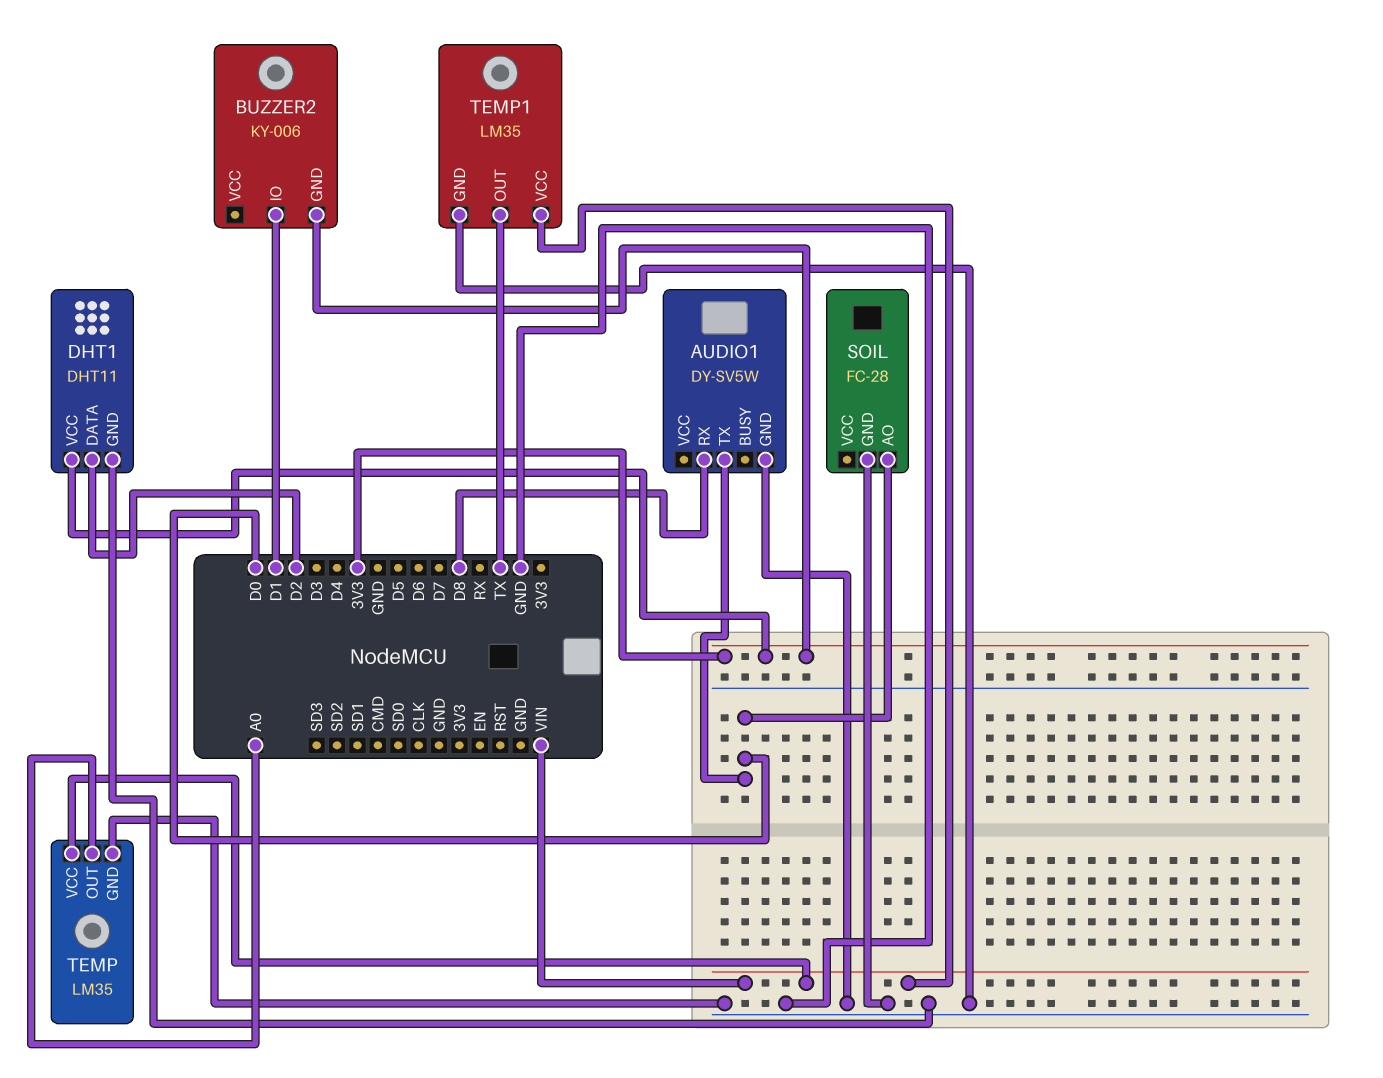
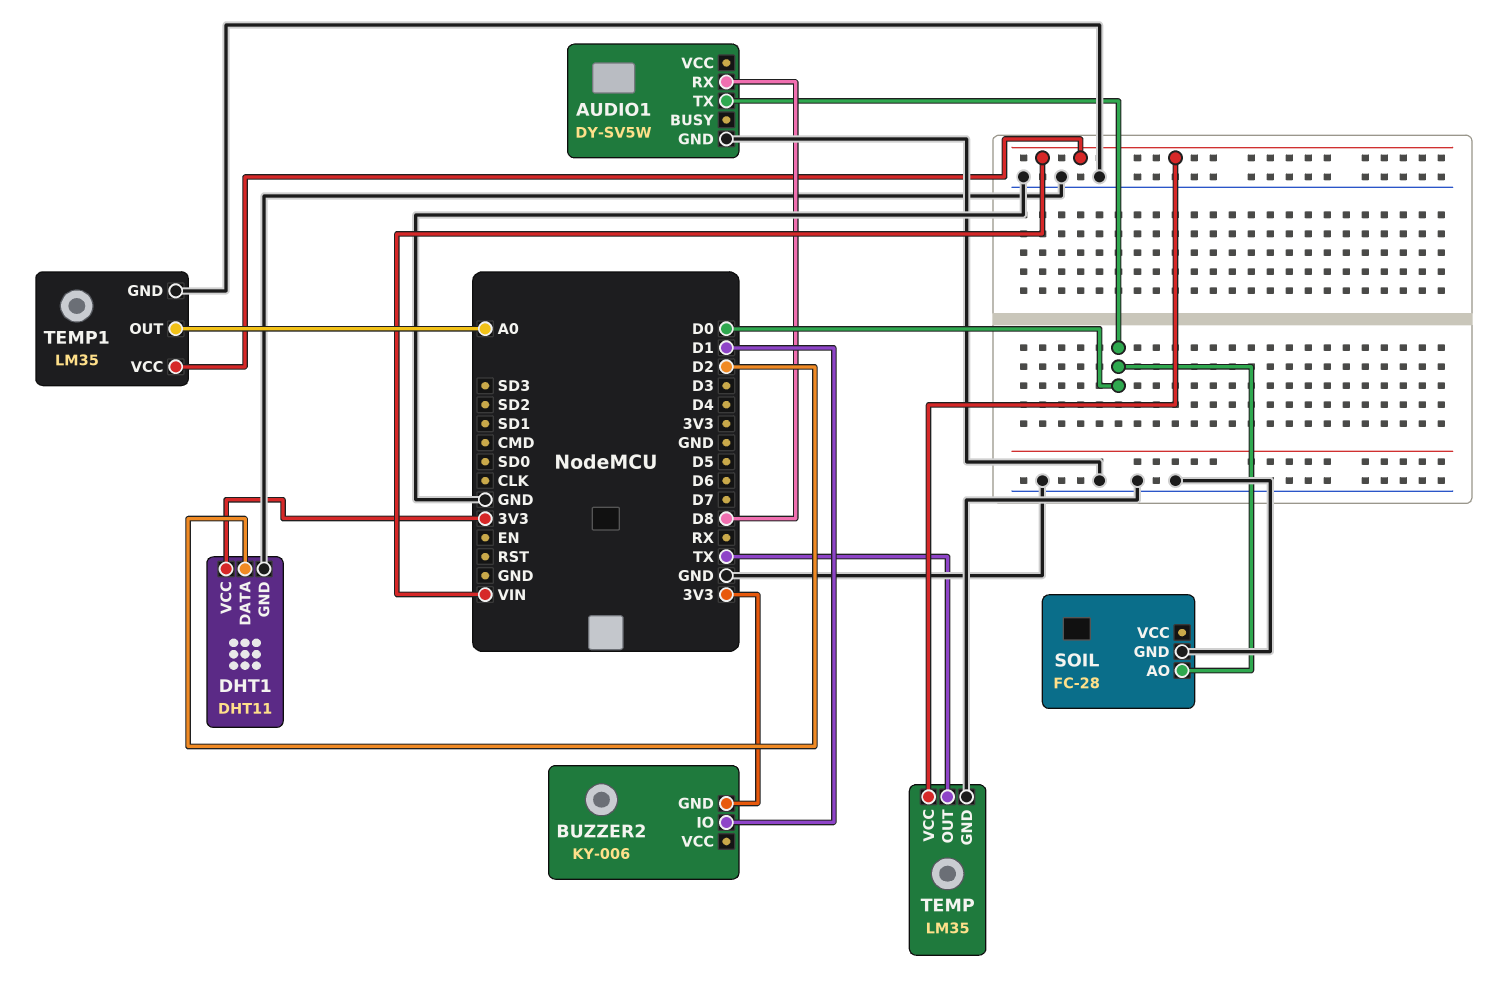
TEMP pin OUT: A0 -> TX
TEMP1 pin OUT: TX -> A0

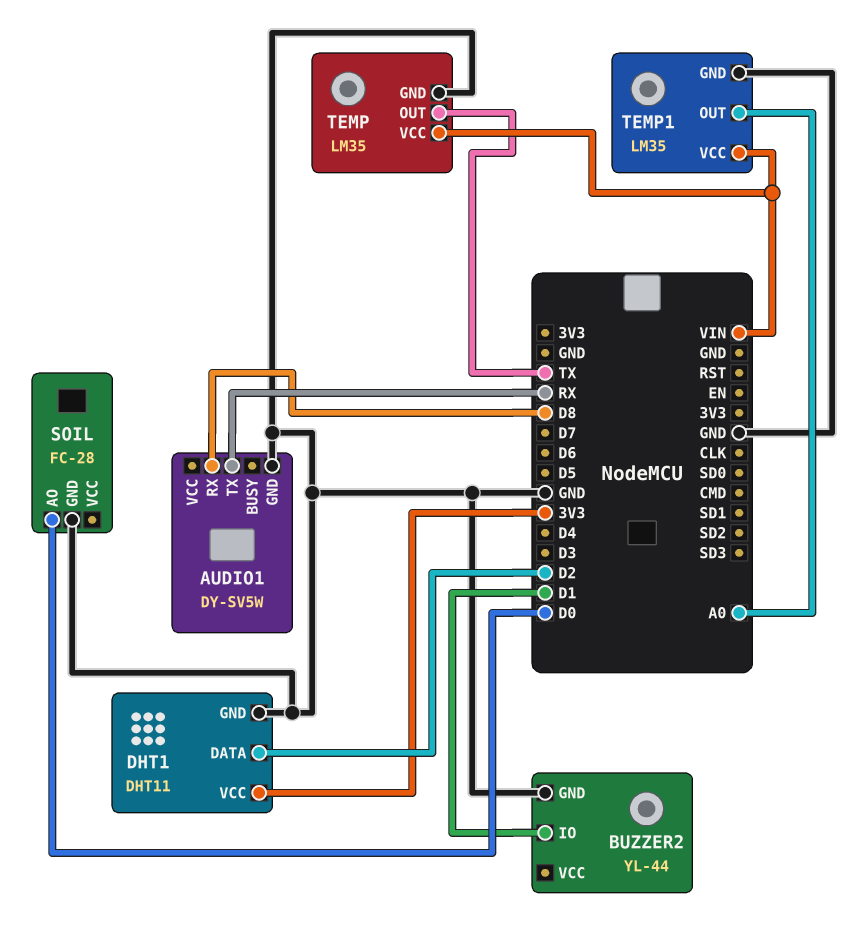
AUDIO1 pin TX: D0 -> RX
BUZZER2: KY-006 -> YL-44
BUZZER2 pin GND: 3V3 -> GND

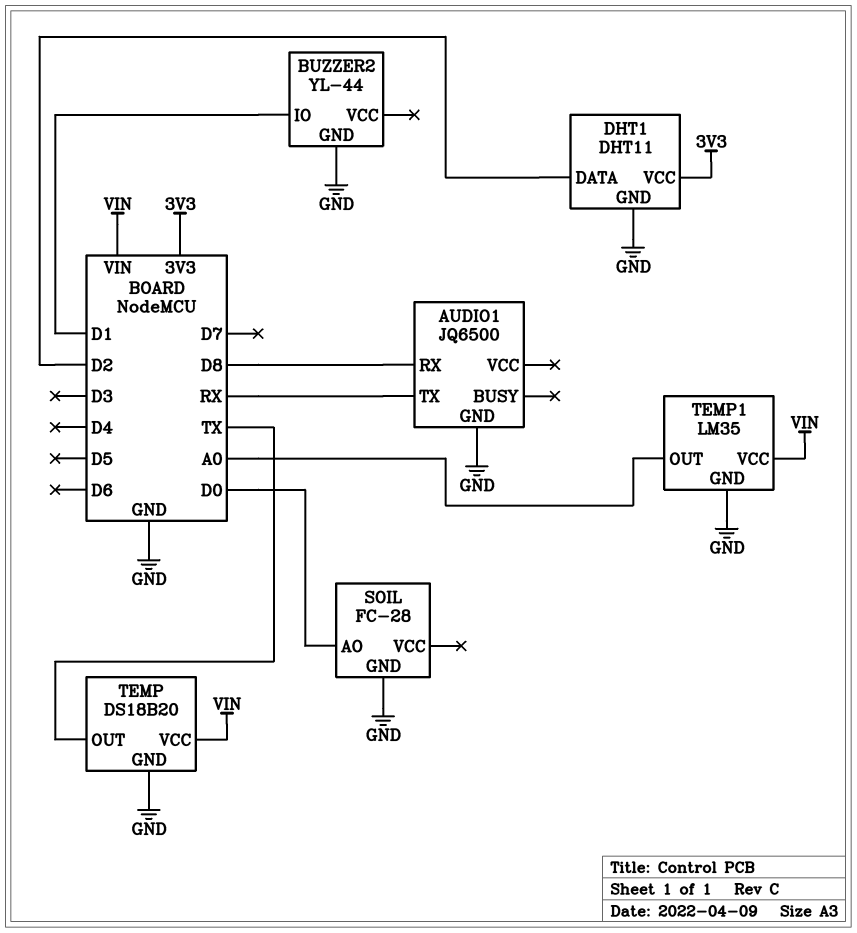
AUDIO1: DY-SV5W -> JQ6500
TEMP: LM35 -> DS18B20

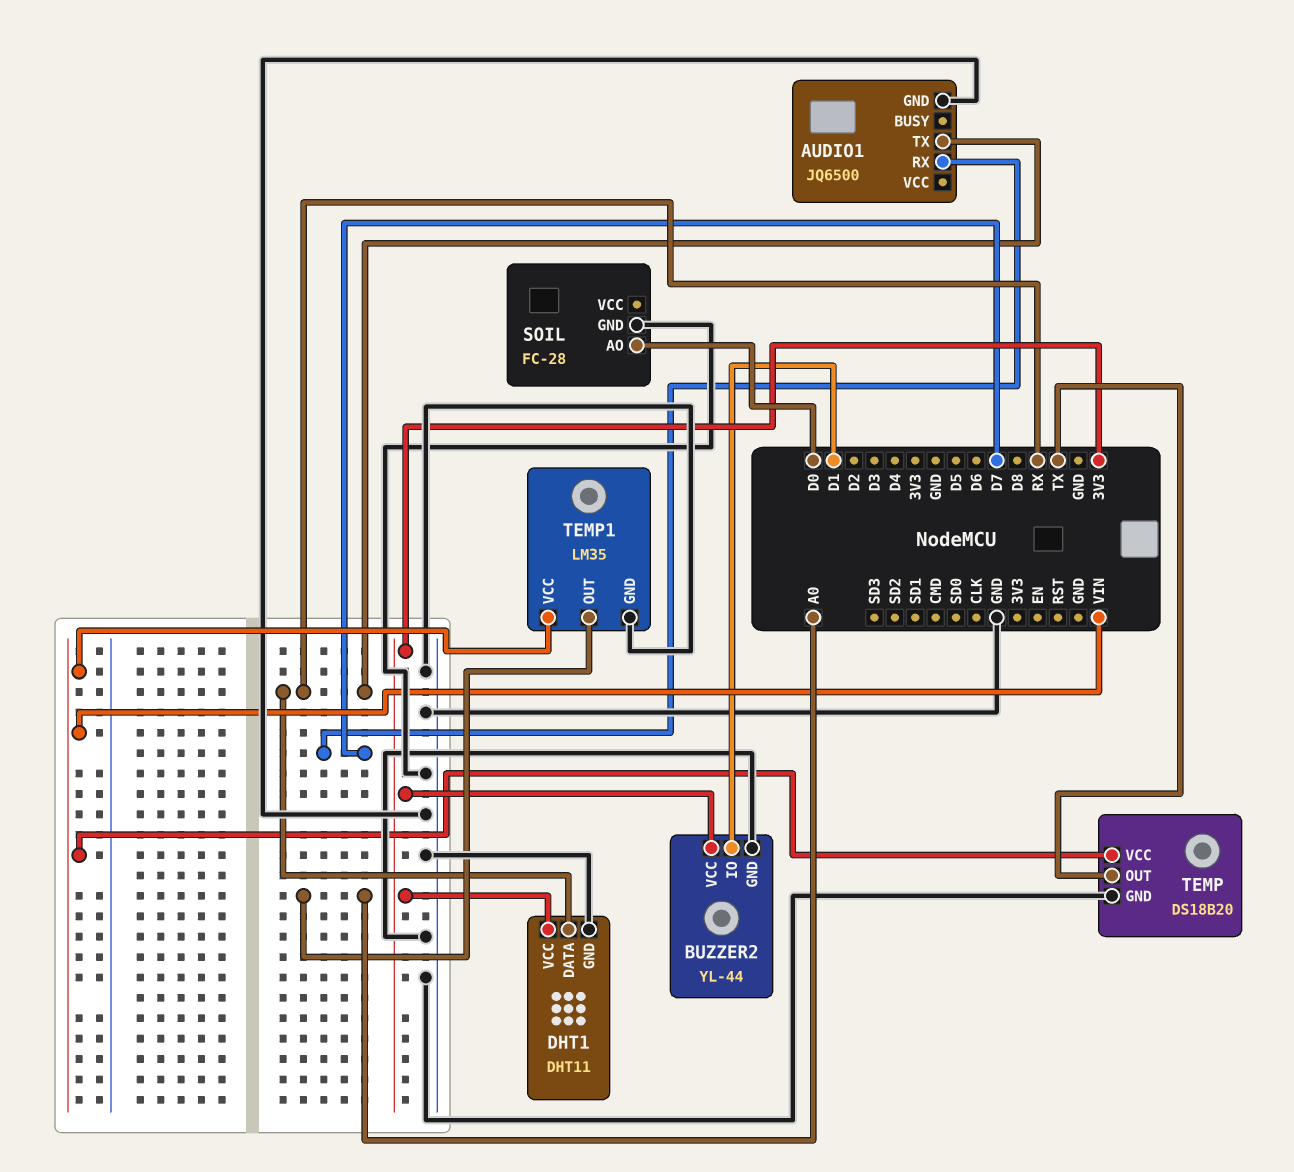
AUDIO1 pin RX: D8 -> D7
BUZZER2 pin VCC: none -> 3V3
DHT1 pin DATA: D2 -> RX

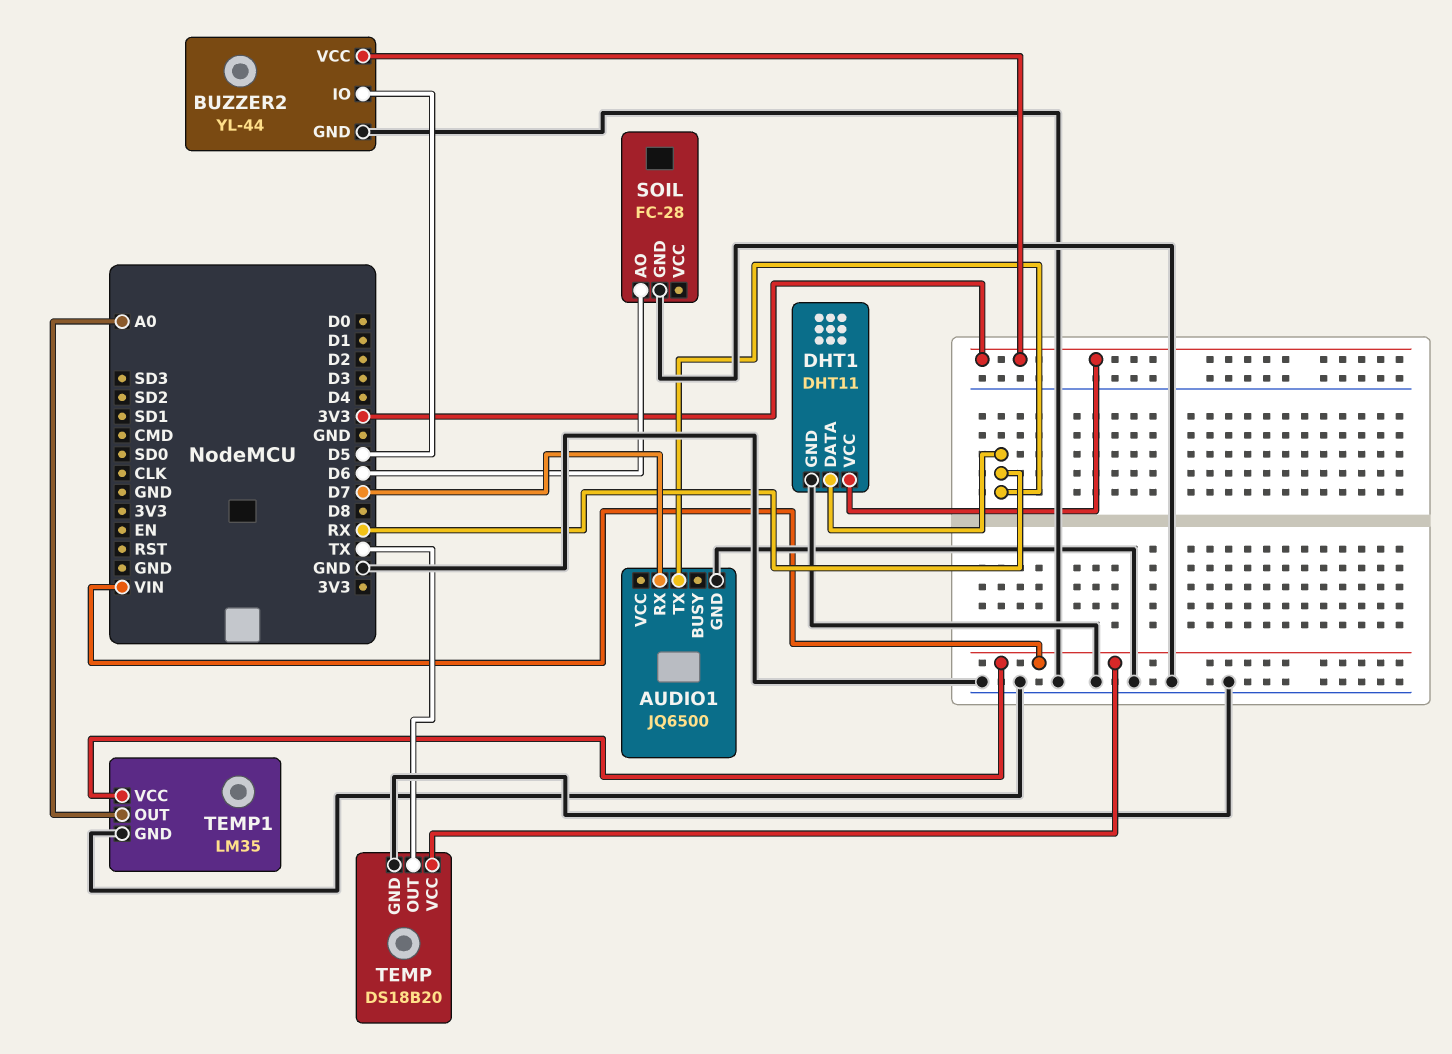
BUZZER2 pin IO: D1 -> D5
SOIL pin AO: D0 -> D6

